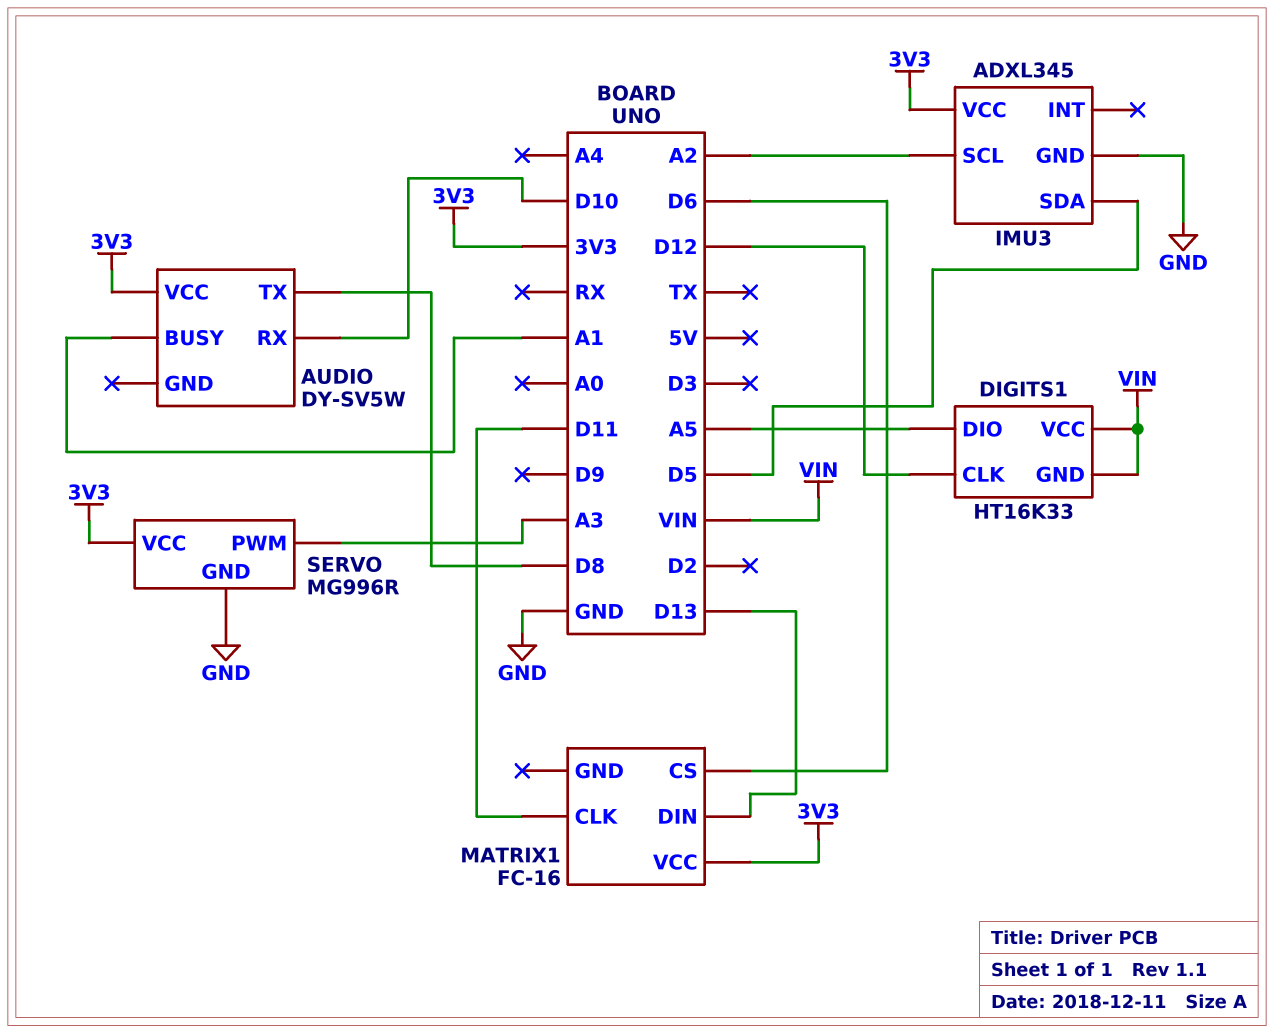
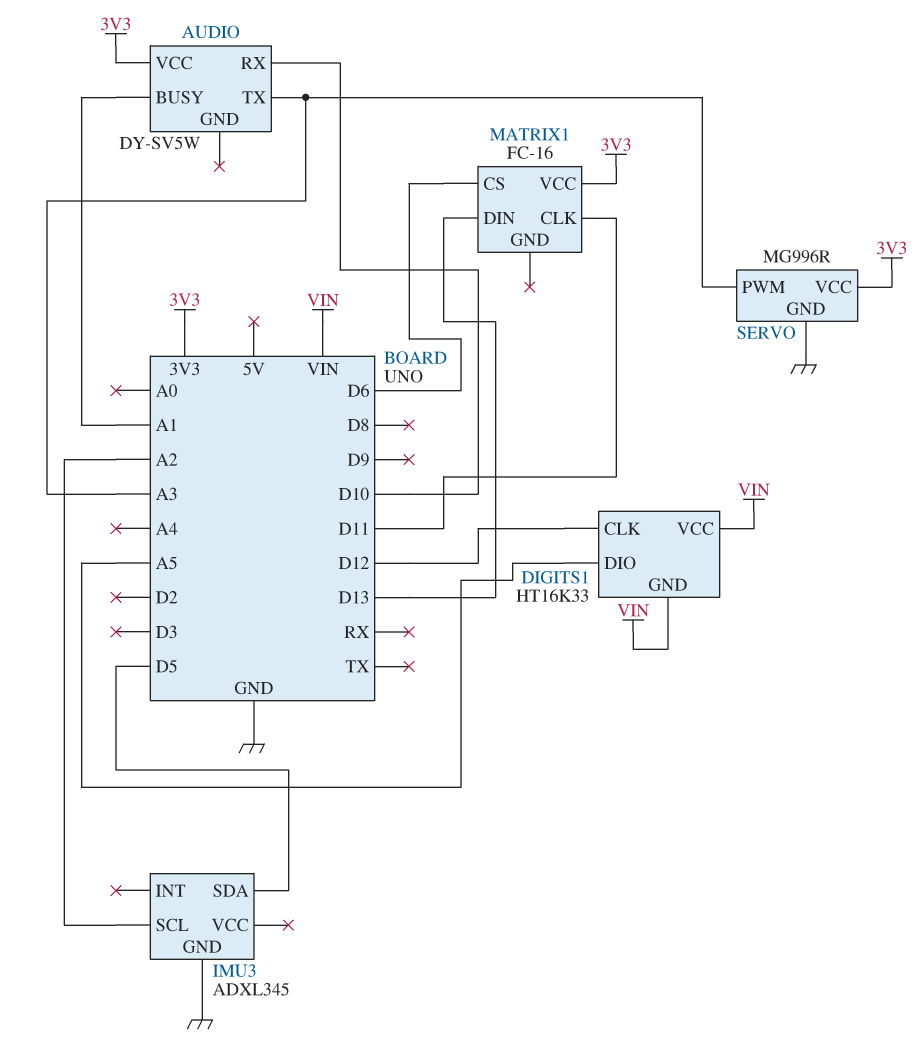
AUDIO pin TX: D8 -> A3
IMU3 pin VCC: 3V3 -> none

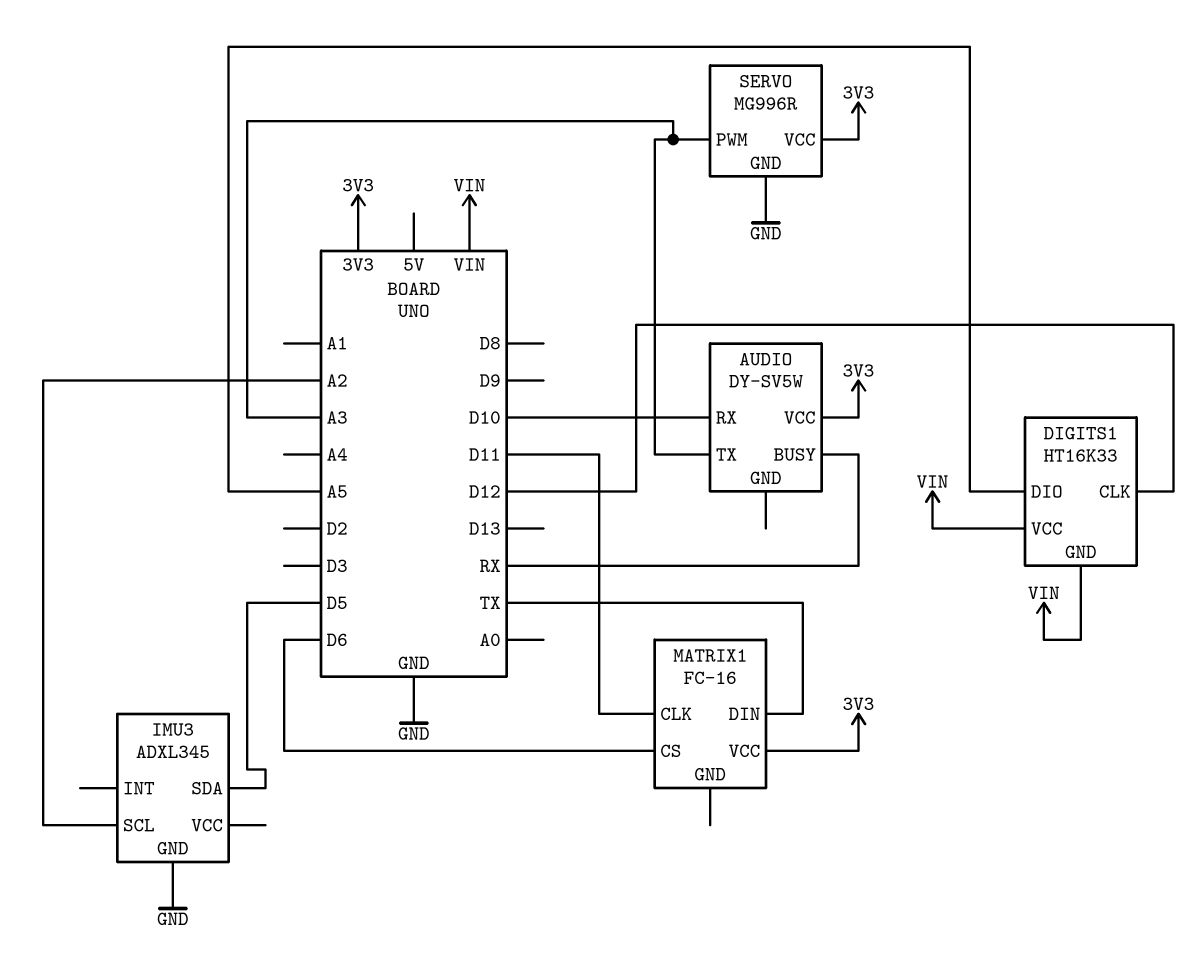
AUDIO pin BUSY: A1 -> RX
MATRIX1 pin DIN: D13 -> TX

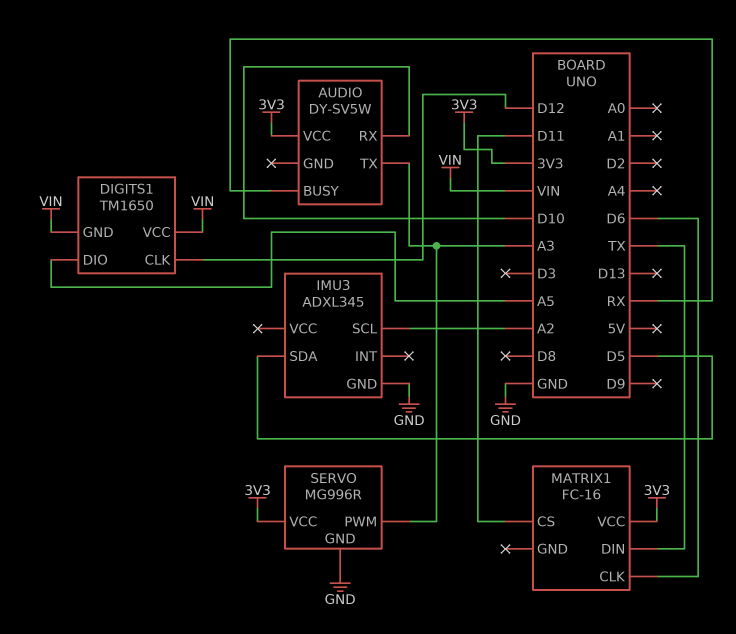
DIGITS1: HT16K33 -> TM1650
MATRIX1 pin CLK: D11 -> D6
MATRIX1 pin CS: D6 -> D11

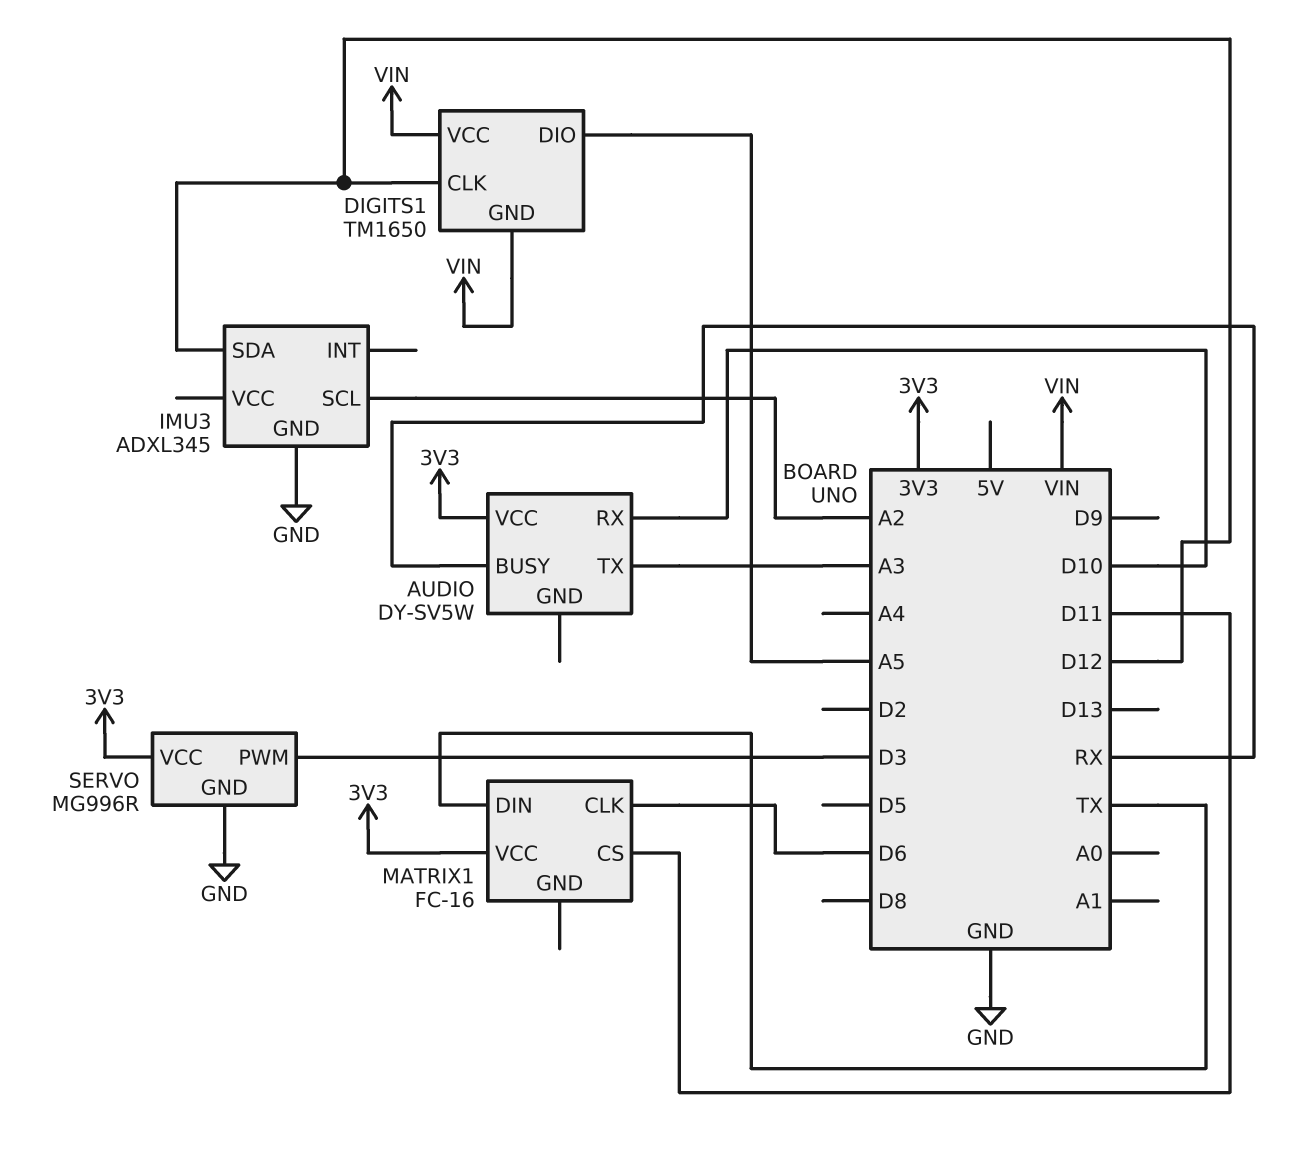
IMU3 pin SDA: D5 -> D12
SERVO pin PWM: A3 -> D3

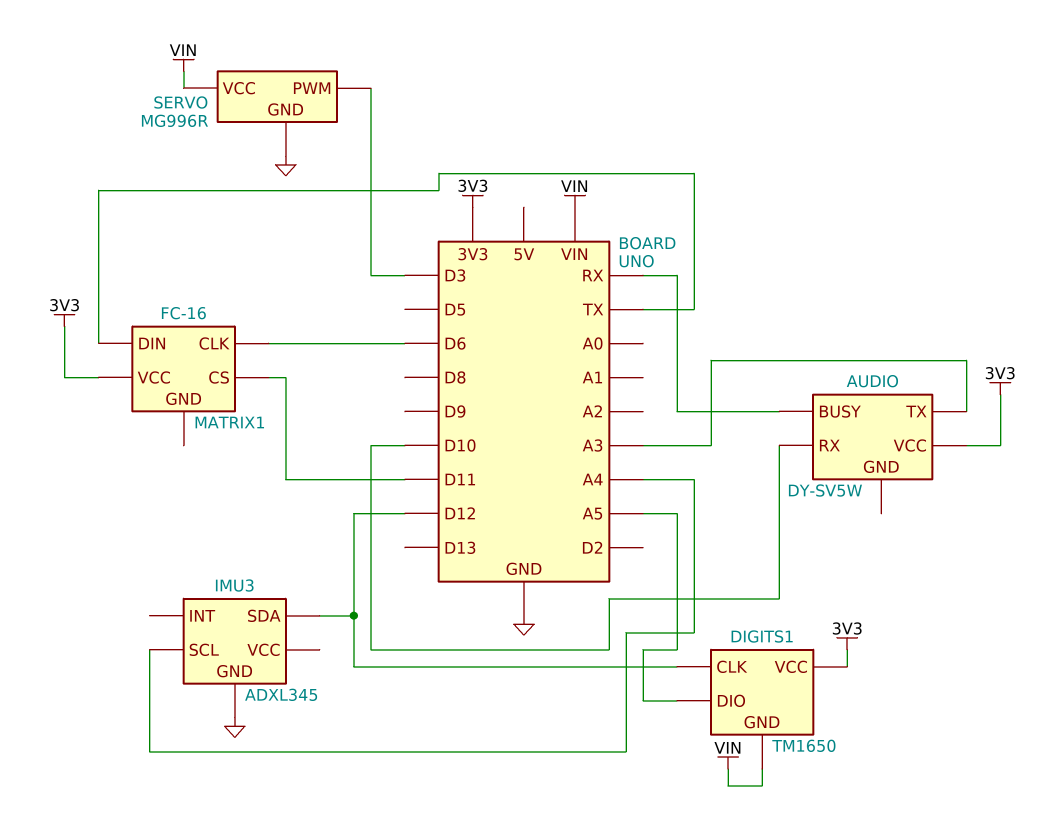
DIGITS1 pin VCC: VIN -> 3V3
IMU3 pin SCL: A2 -> A4
SERVO pin VCC: 3V3 -> VIN

